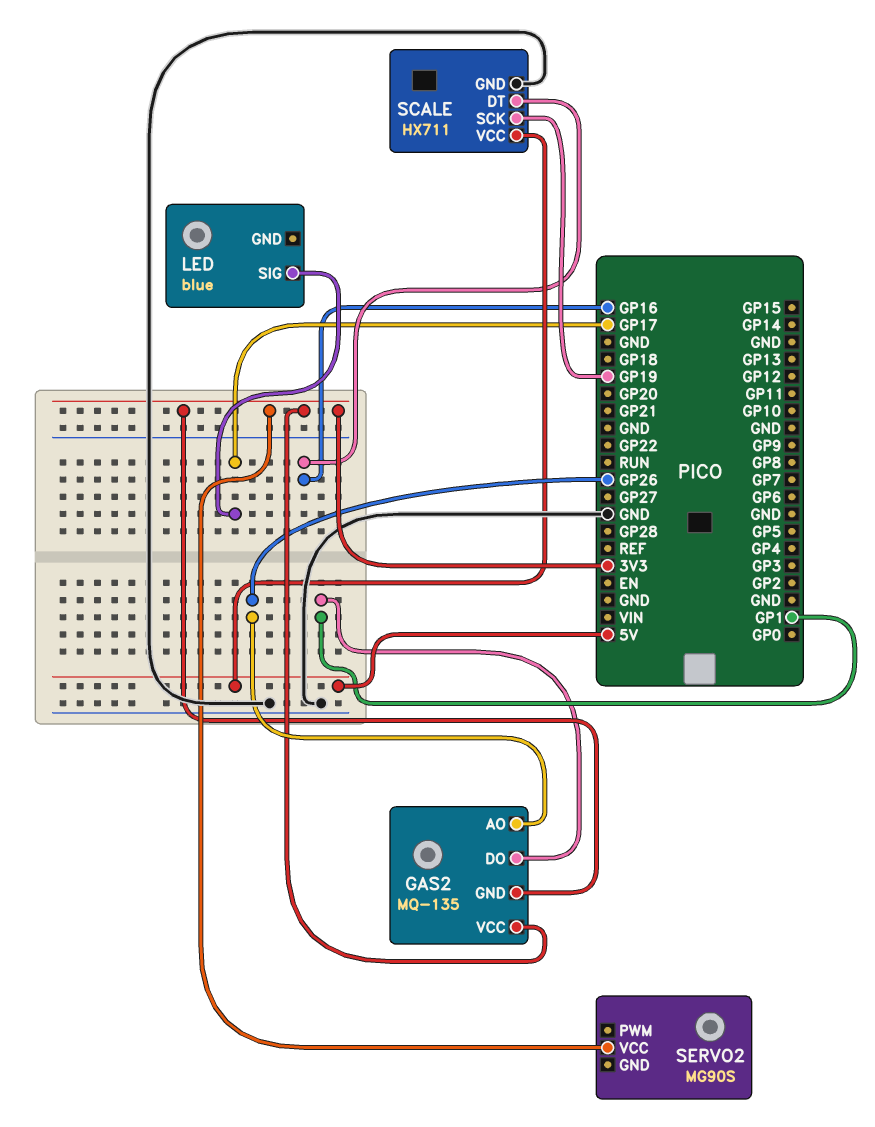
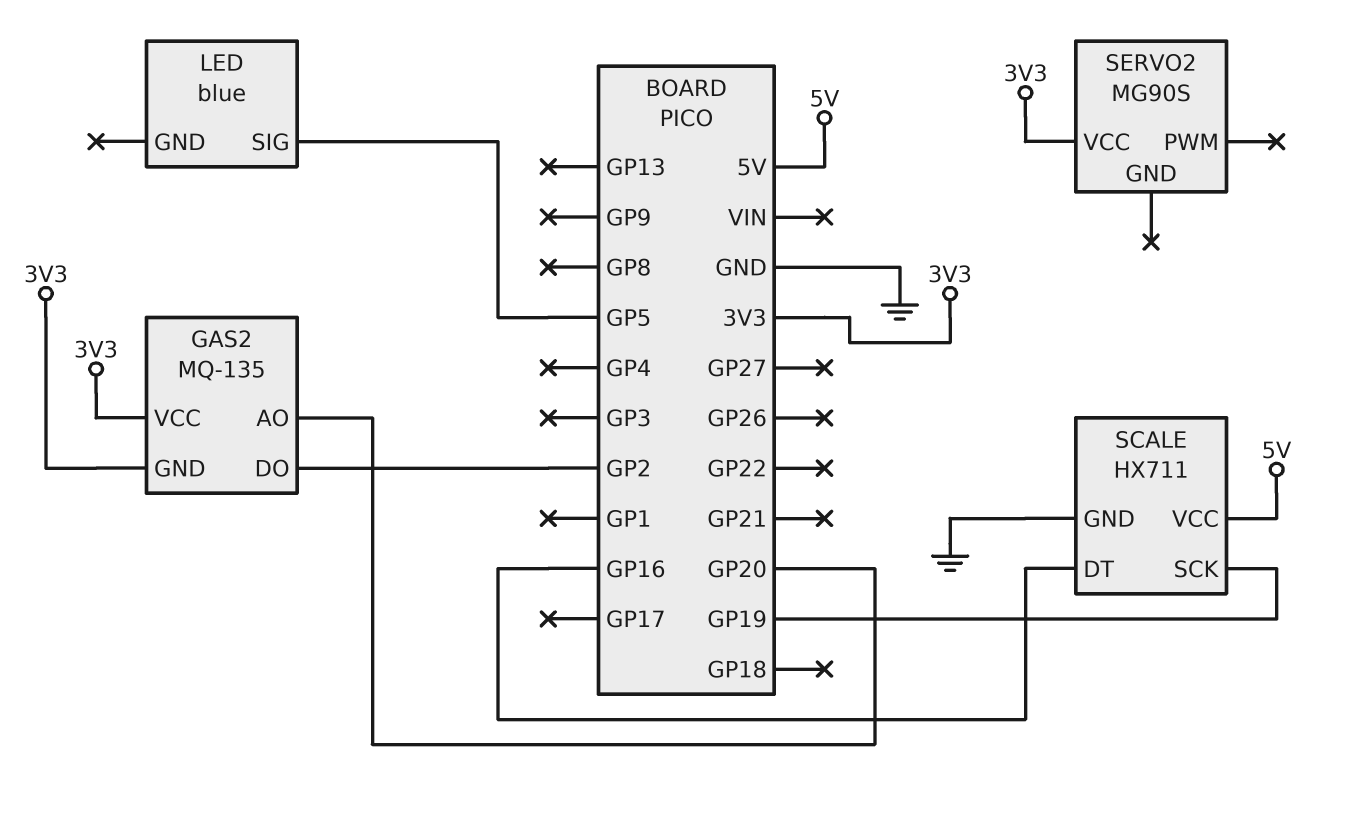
GAS2 pin AO: GP26 -> GP20
GAS2 pin DO: GP1 -> GP2
LED pin SIG: GP17 -> GP5

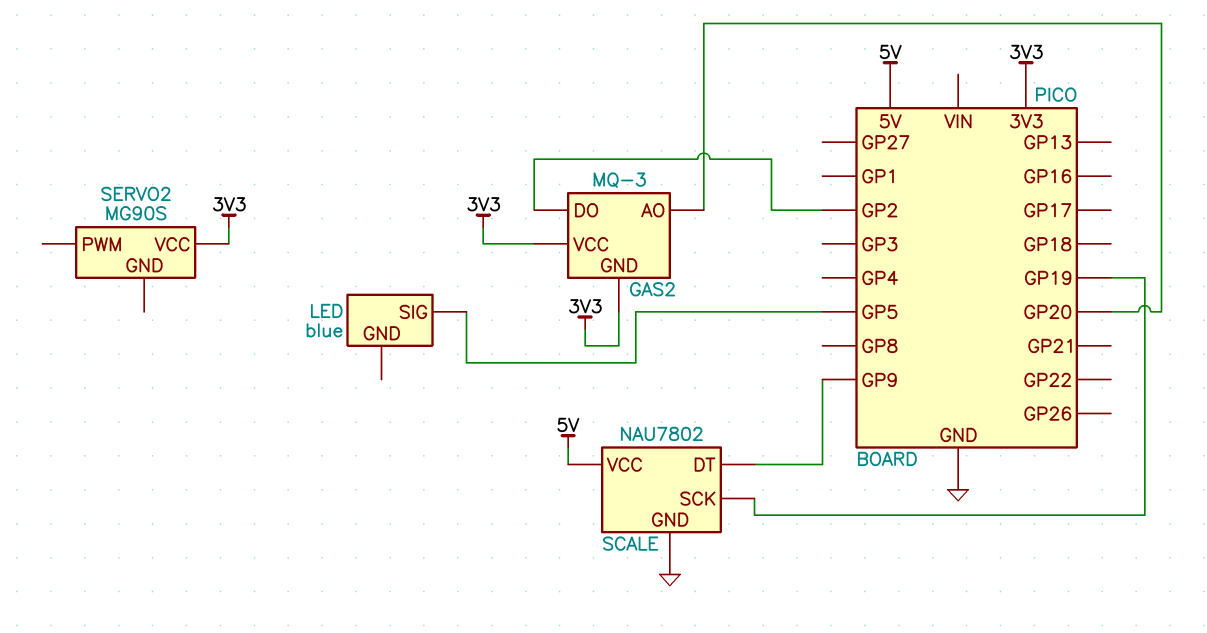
GAS2: MQ-135 -> MQ-3
SCALE: HX711 -> NAU7802
SCALE pin DT: GP16 -> GP9

